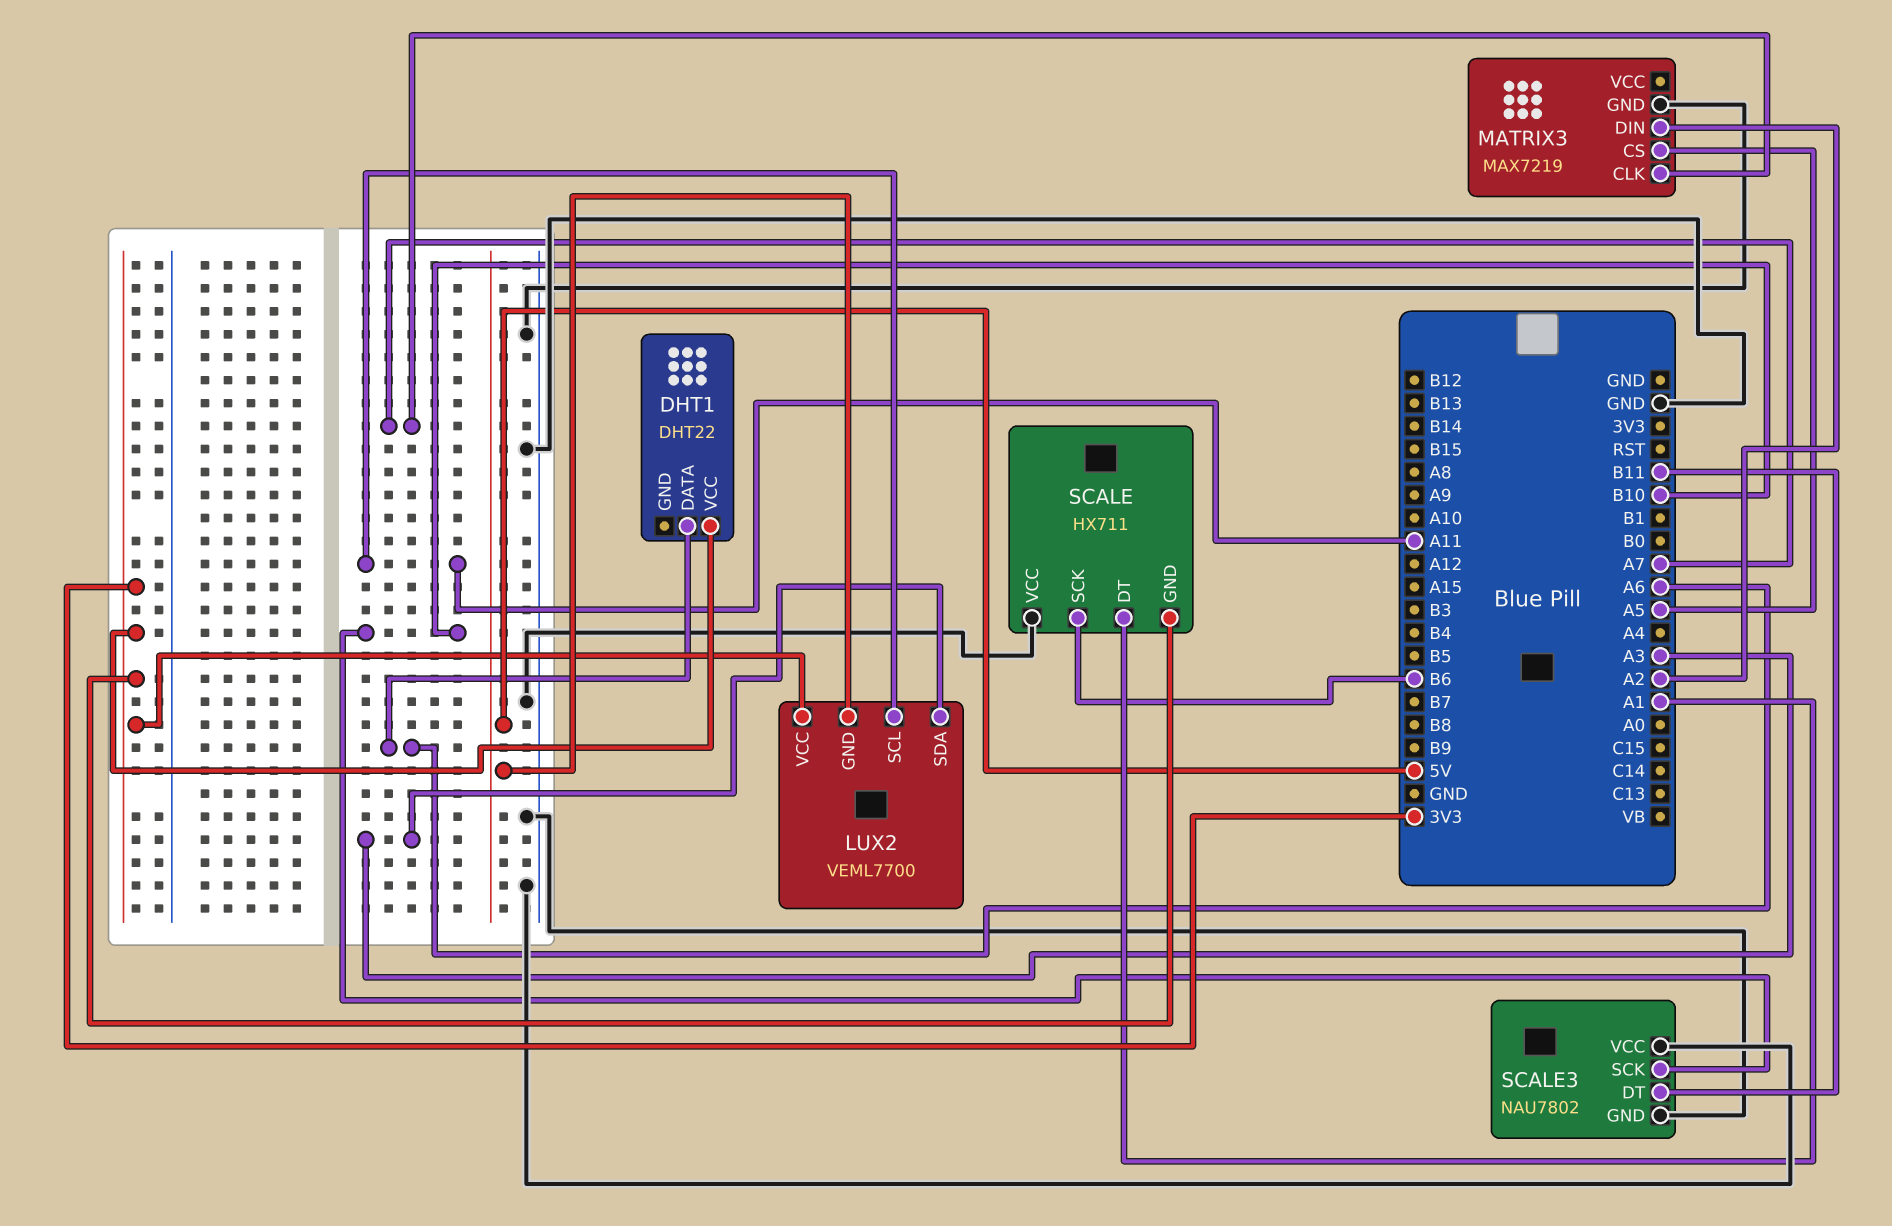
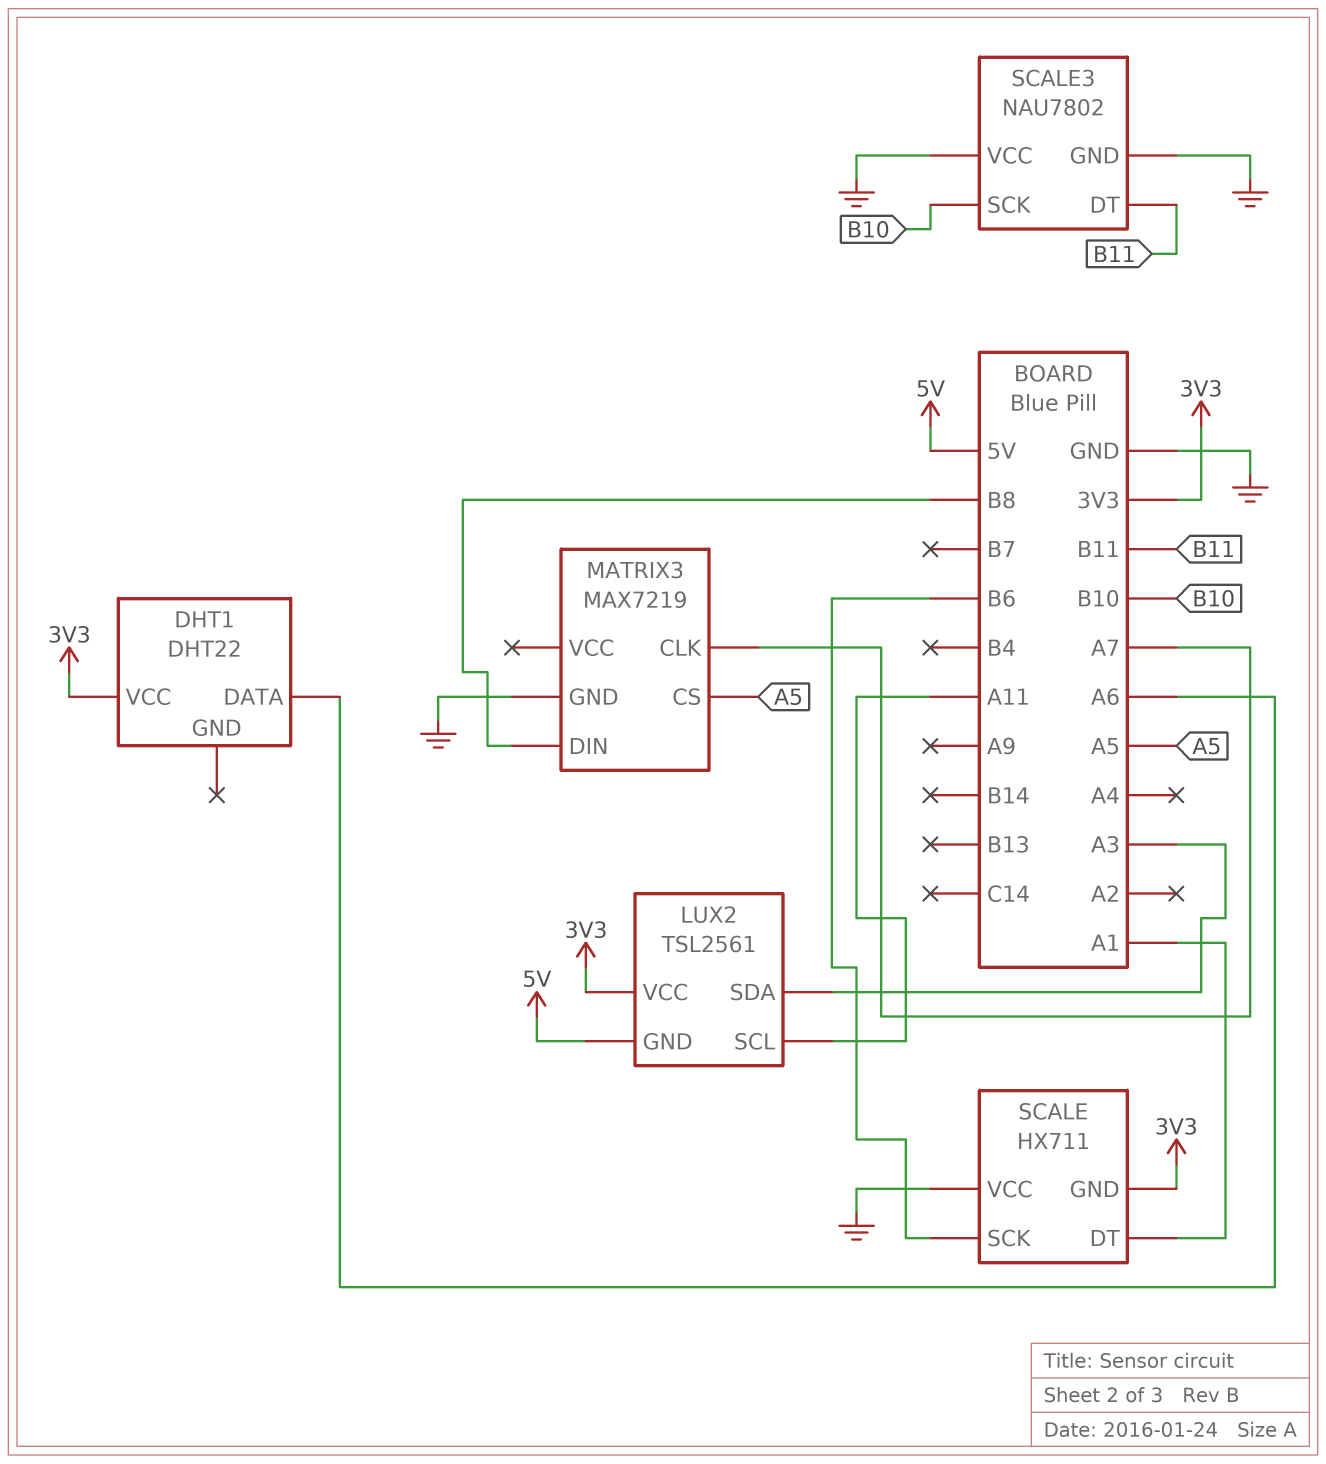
LUX2: VEML7700 -> TSL2561
MATRIX3 pin DIN: A2 -> B8

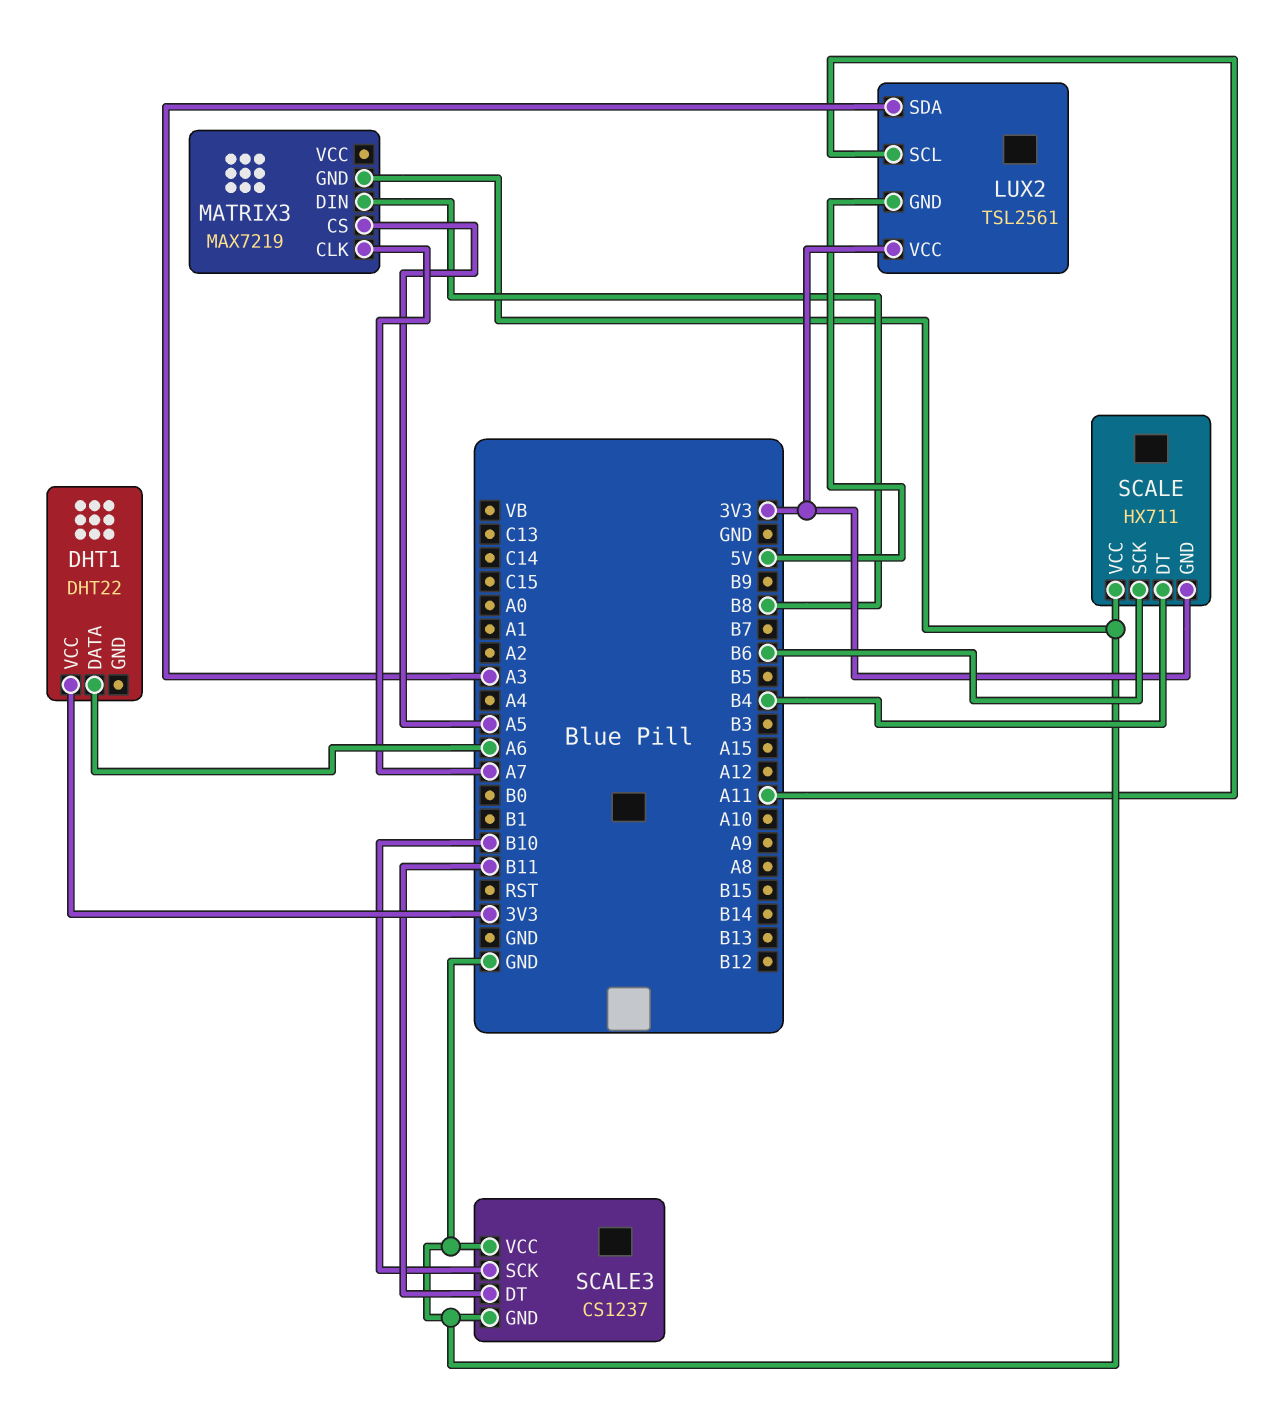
SCALE pin DT: A1 -> B4
SCALE3: NAU7802 -> CS1237

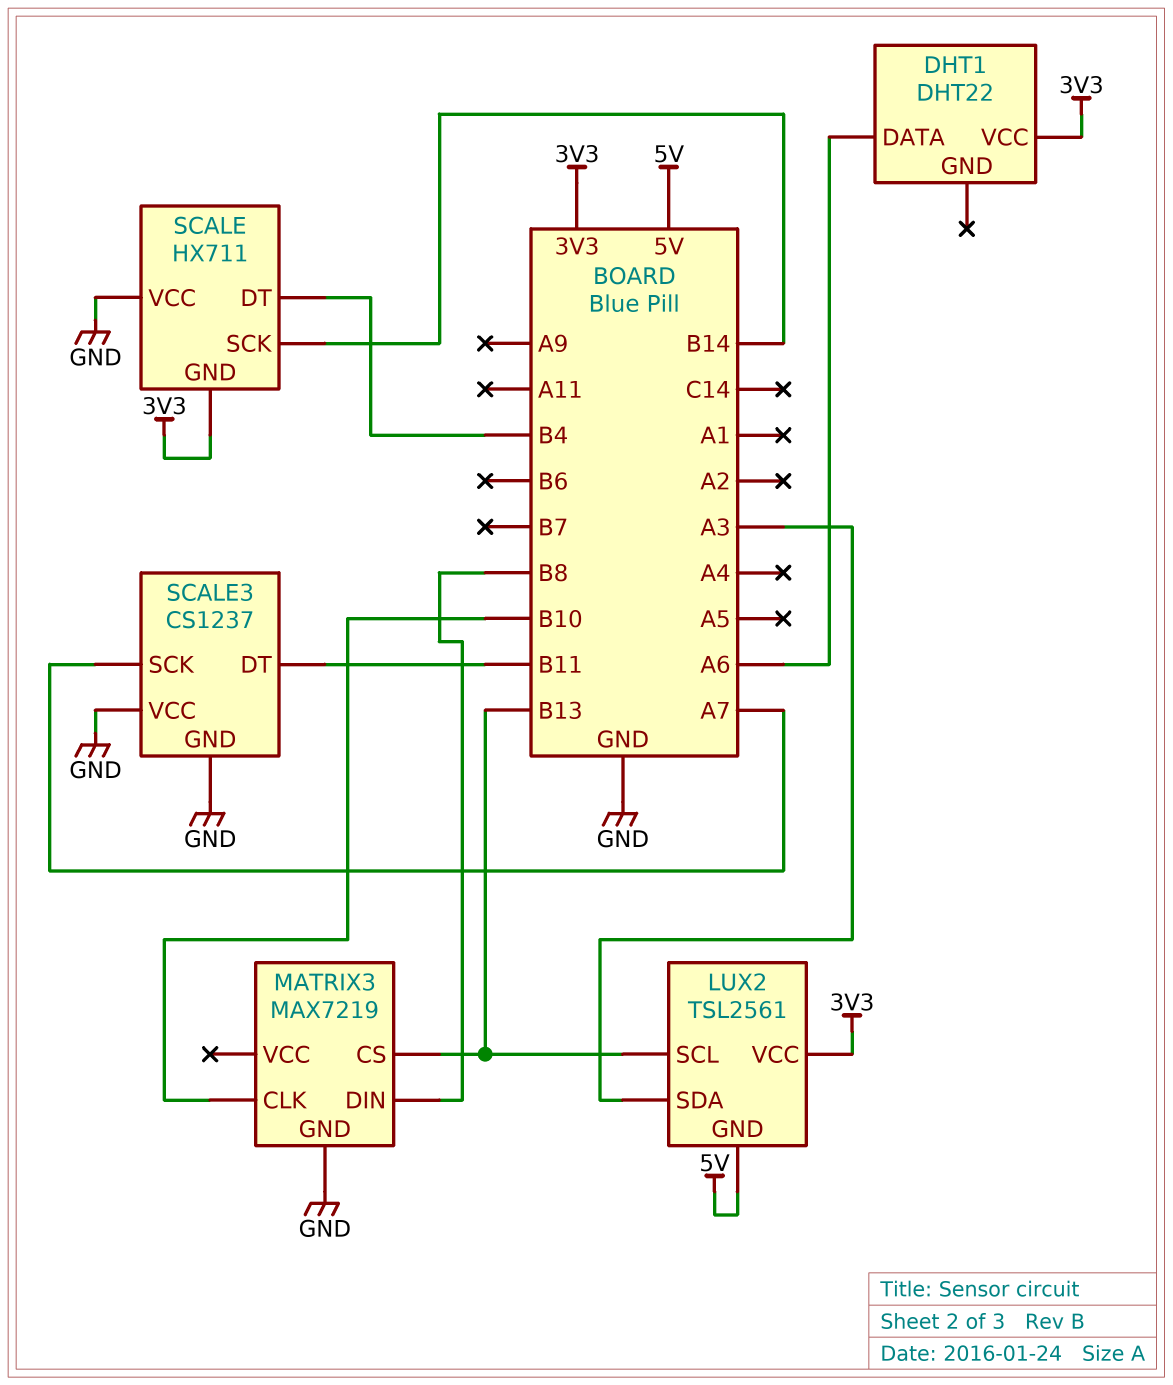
LUX2 pin SCL: A11 -> B13
MATRIX3 pin CLK: A7 -> B10
MATRIX3 pin CS: A5 -> B13
SCALE pin SCK: B6 -> B14
SCALE3 pin SCK: B10 -> A7

